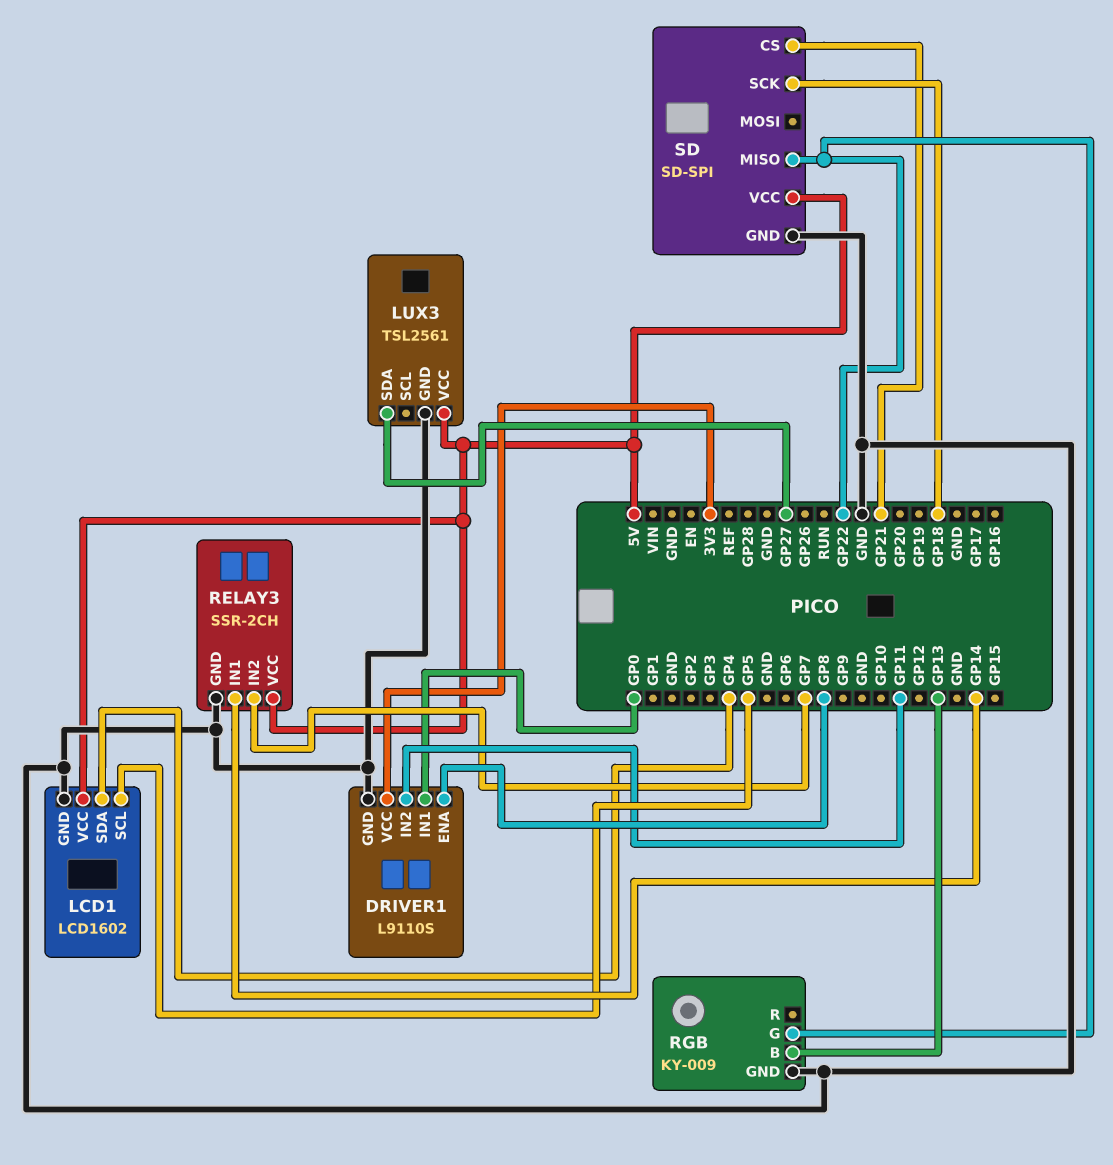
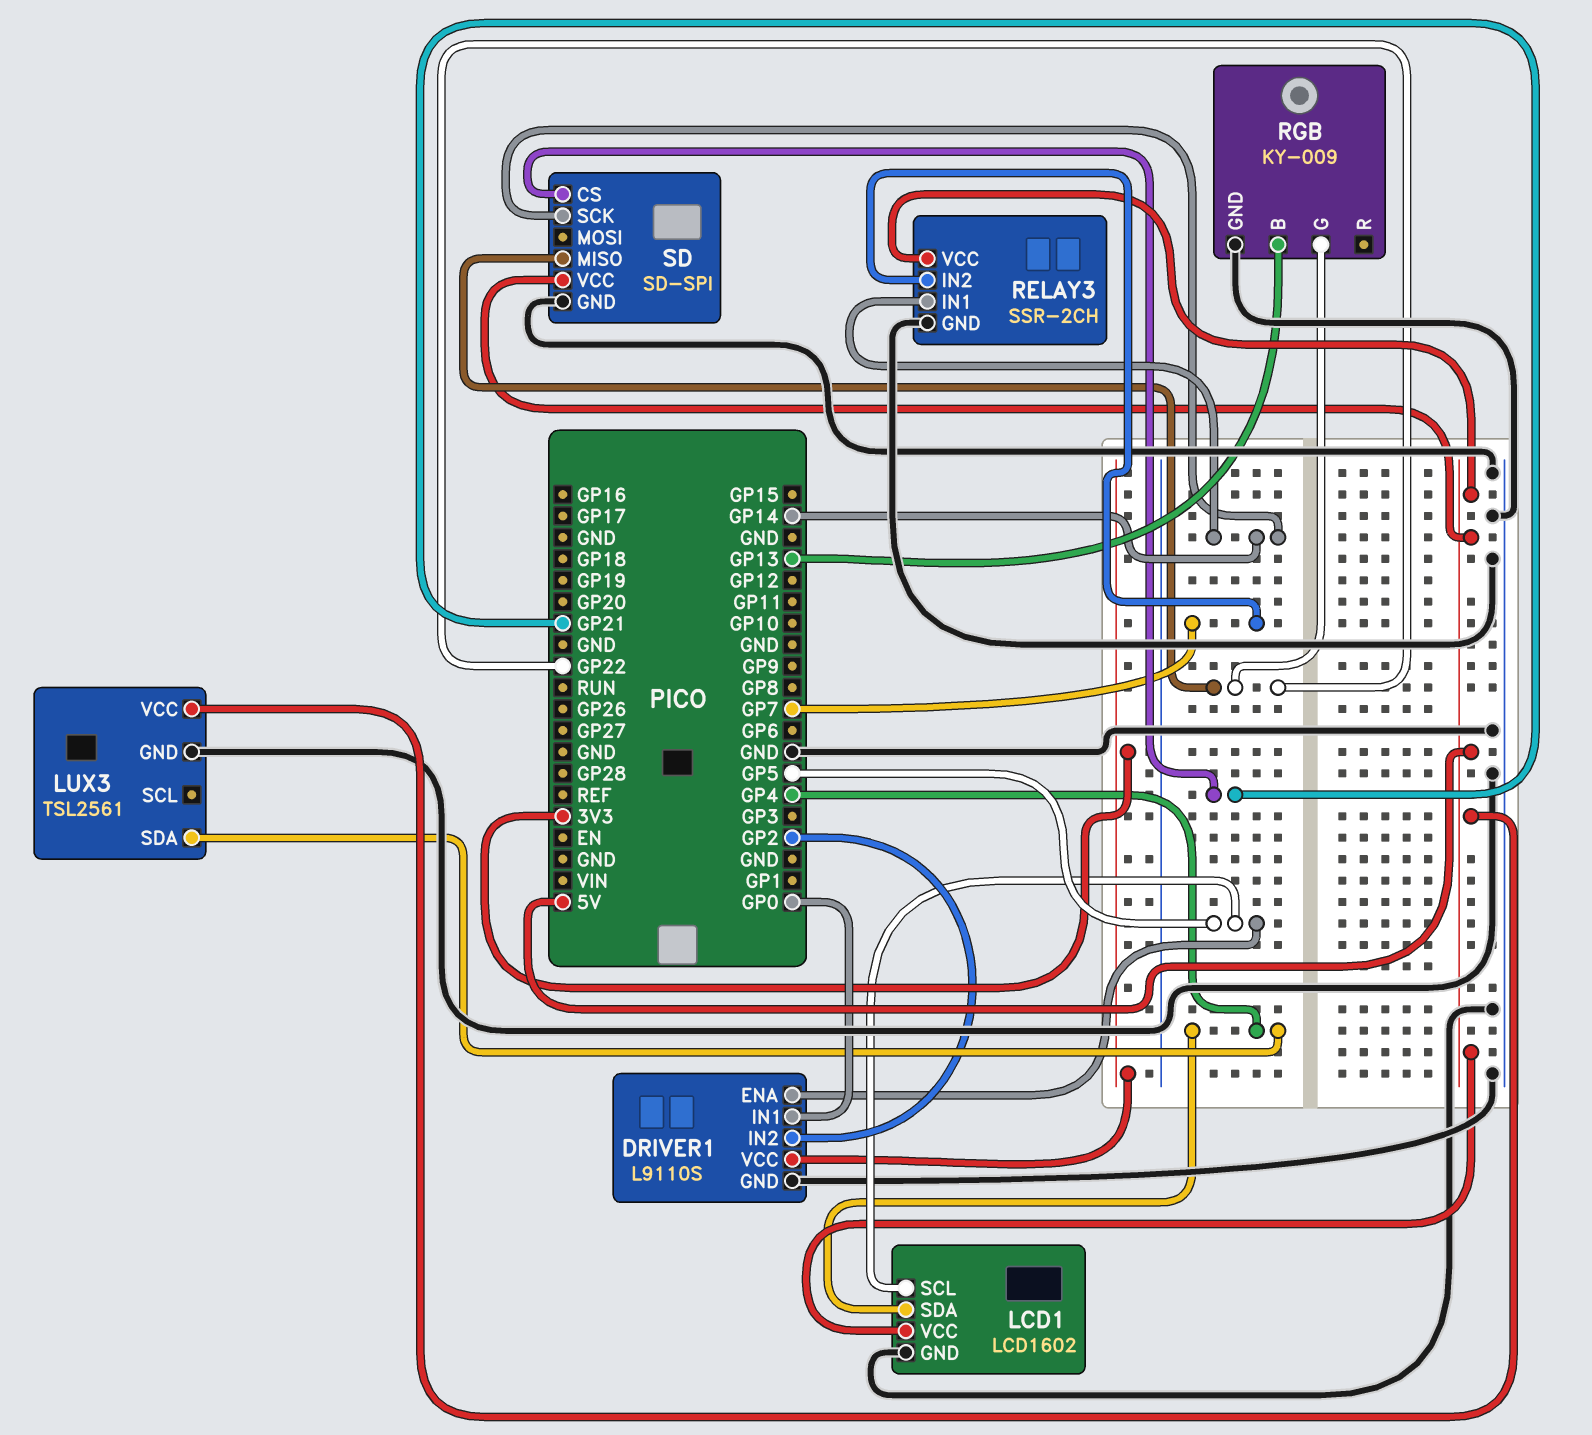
DRIVER1 pin ENA: GP8 -> GP5
DRIVER1 pin IN2: GP11 -> GP2
LUX3 pin SDA: GP27 -> GP4
SD pin SCK: GP18 -> GP14

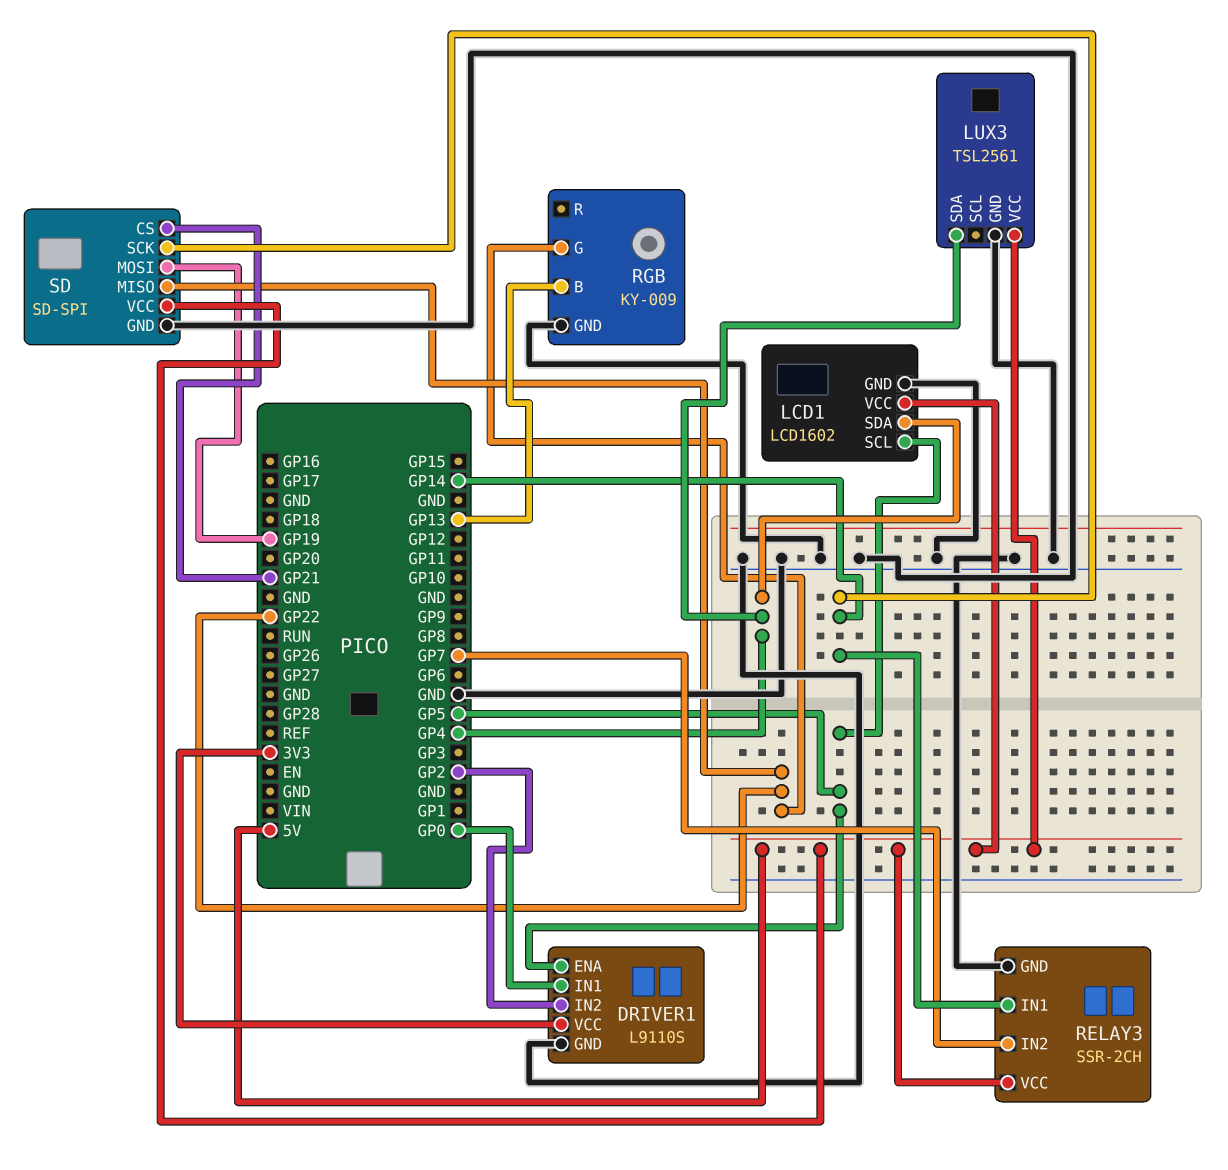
SD pin MOSI: none -> GP19

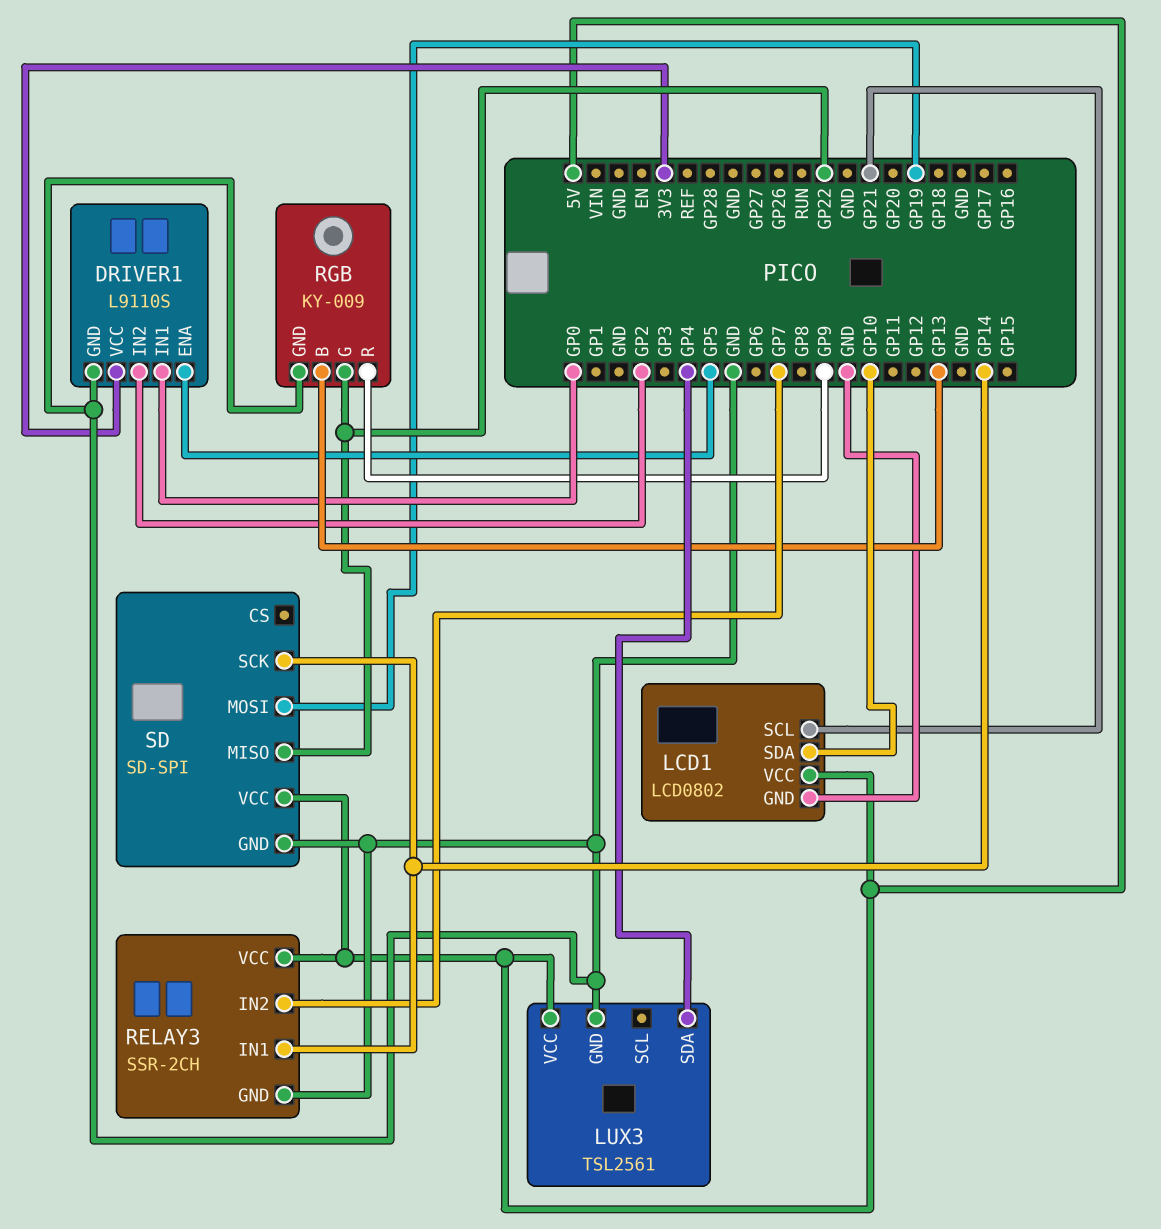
LCD1: LCD1602 -> LCD0802
LCD1 pin SCL: GP5 -> GP21
LCD1 pin SDA: GP4 -> GP10
RGB pin R: none -> GP9
SD pin CS: GP21 -> none

